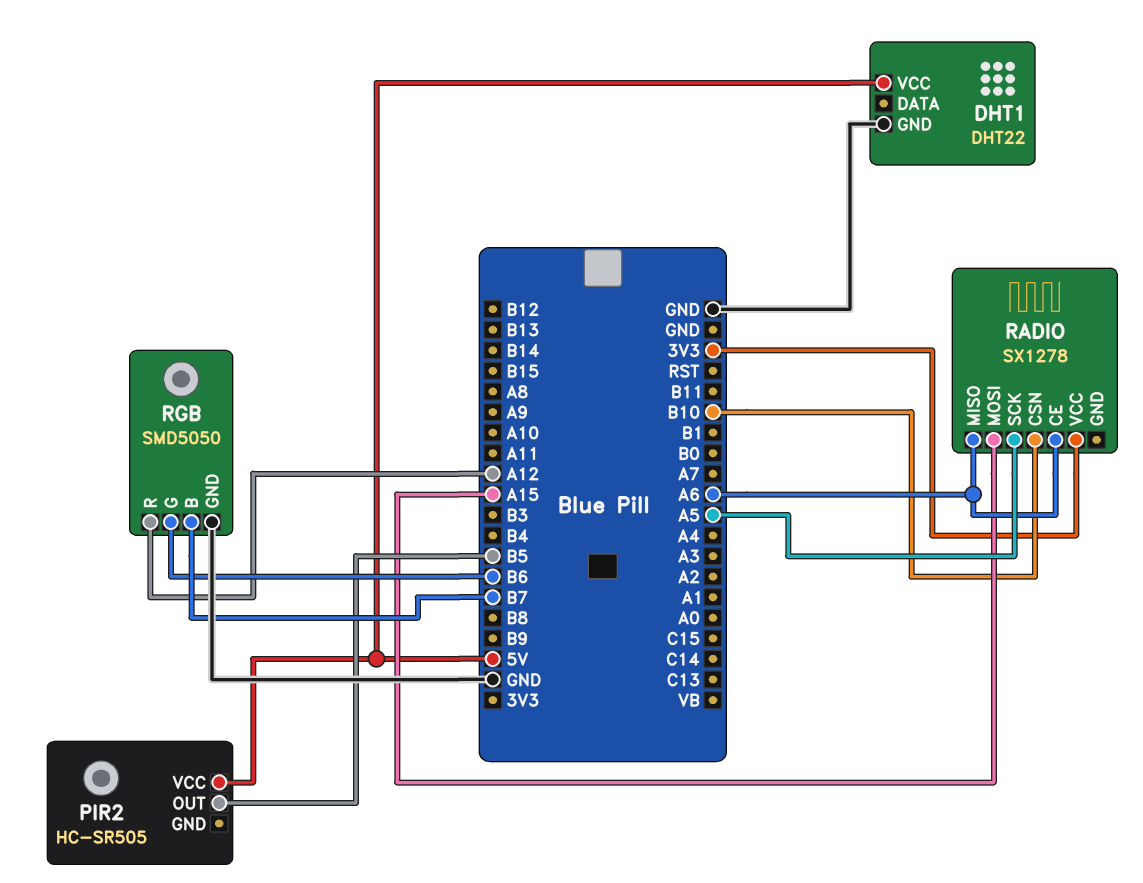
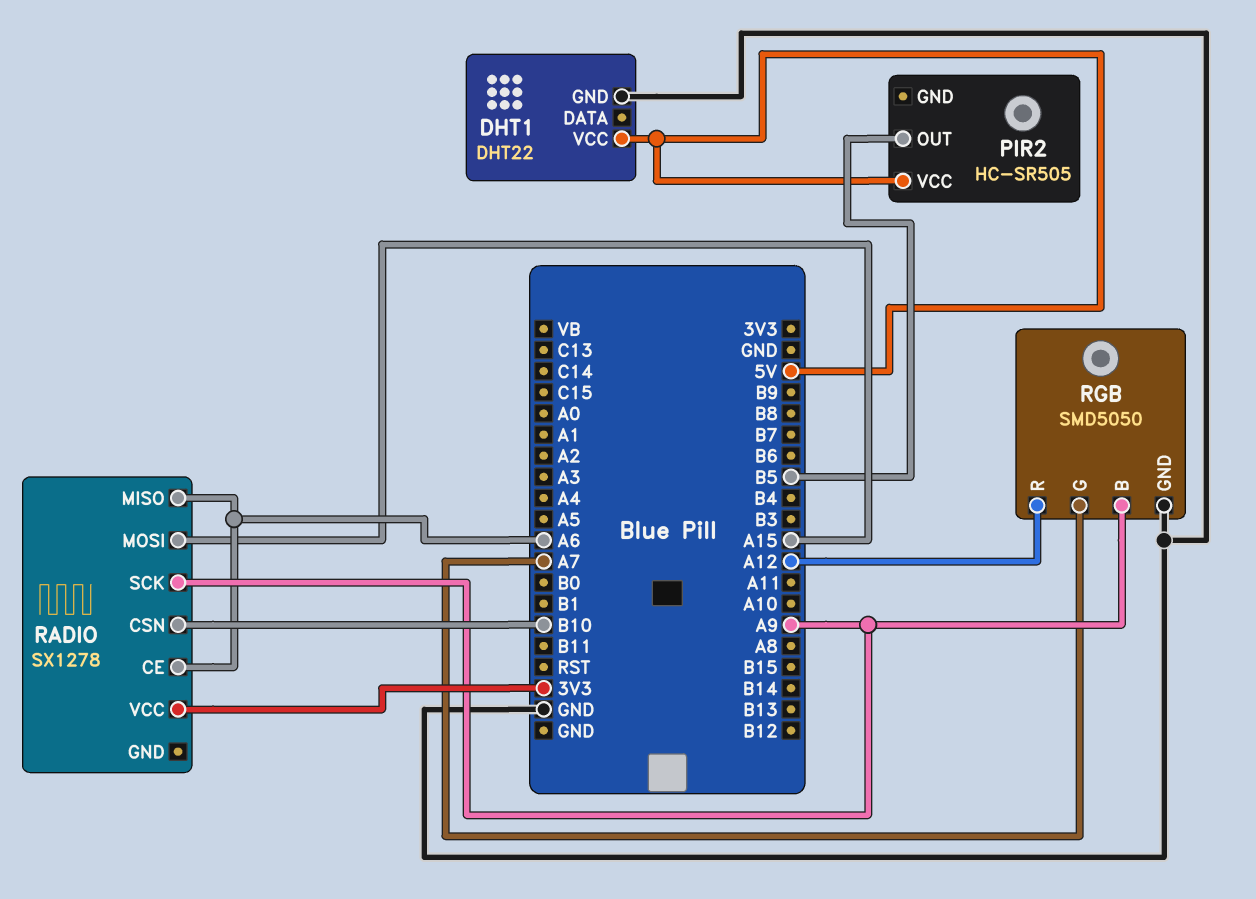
RADIO pin SCK: A5 -> A9
RGB pin B: B7 -> A9
RGB pin G: B6 -> A7

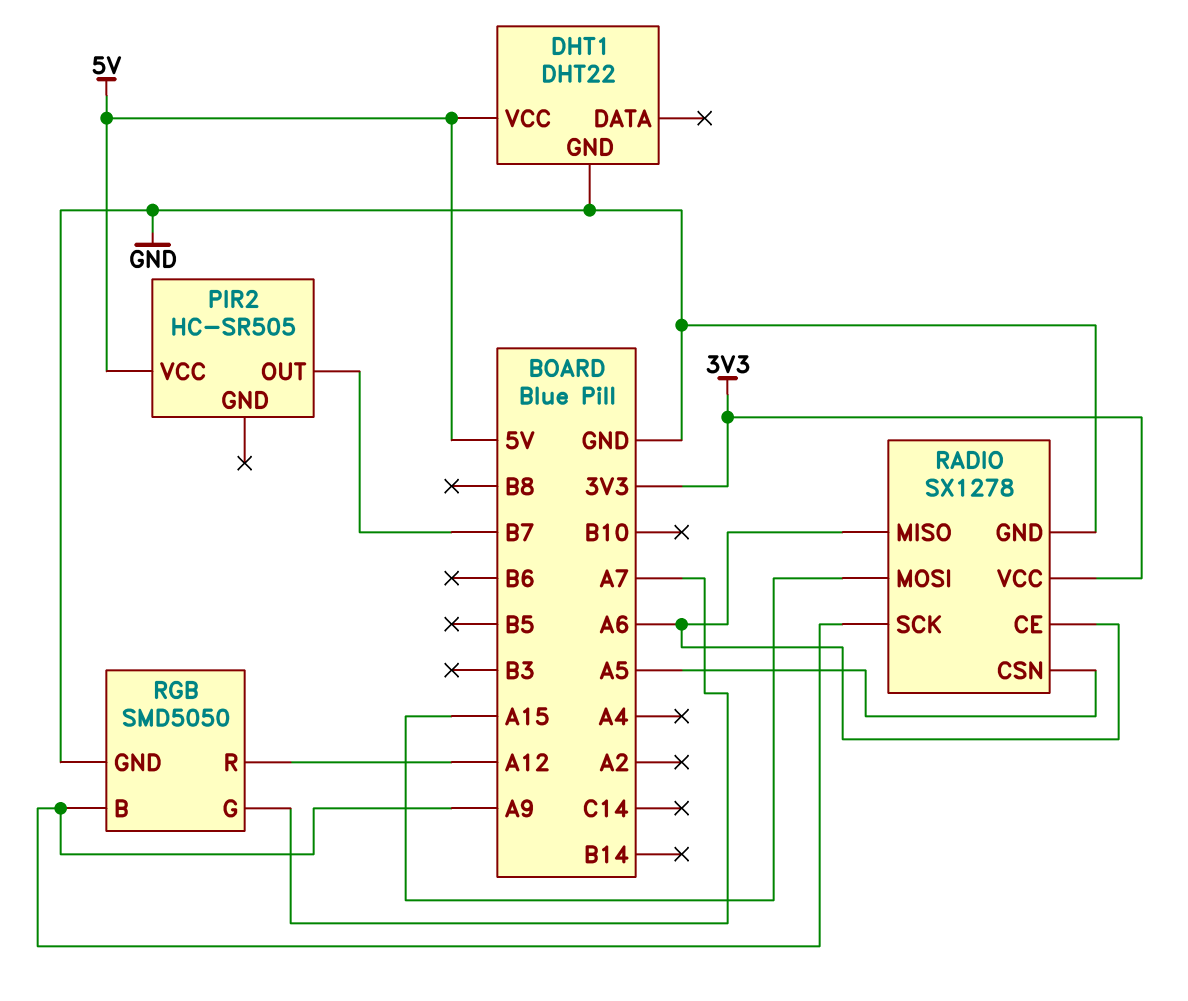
PIR2 pin OUT: B5 -> B7
RADIO pin CSN: B10 -> A5
RADIO pin GND: none -> GND

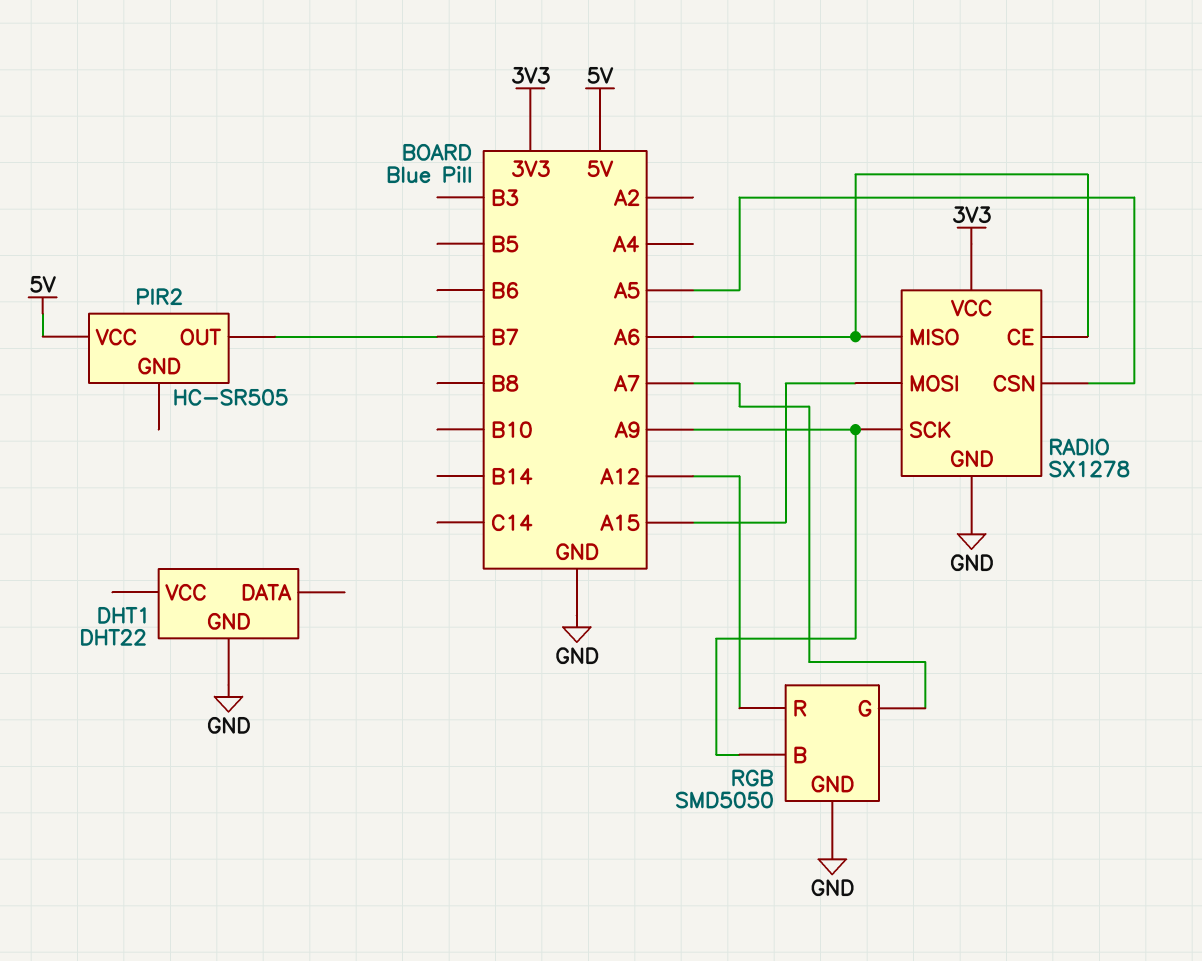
DHT1 pin VCC: 5V -> none

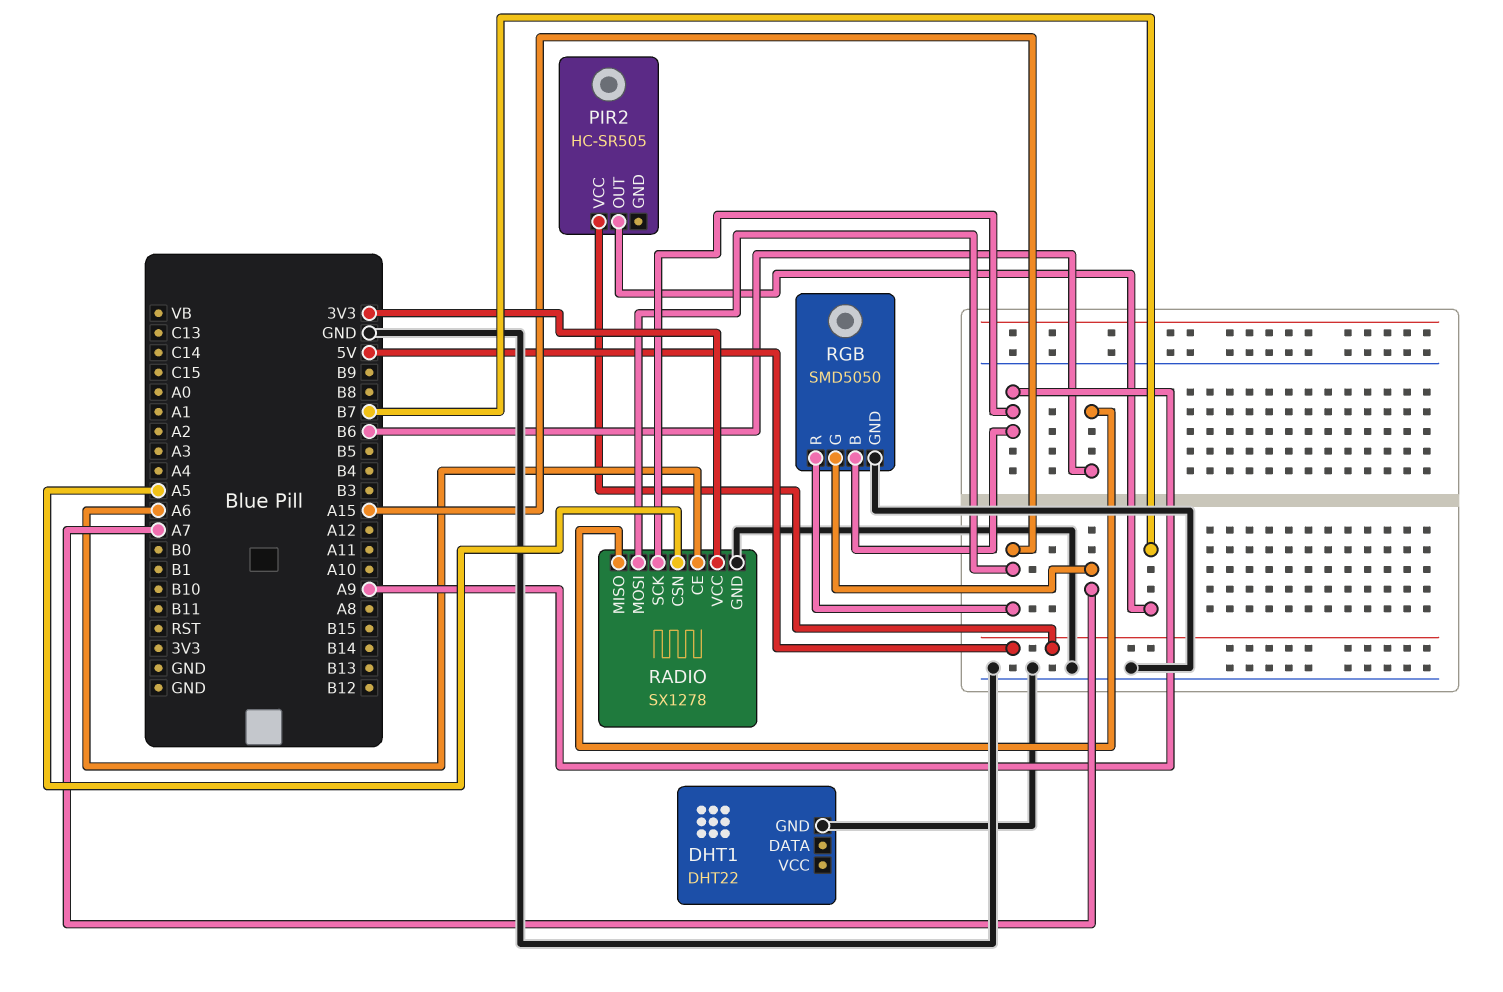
RADIO pin MISO: A6 -> B6
RGB pin R: A12 -> A15

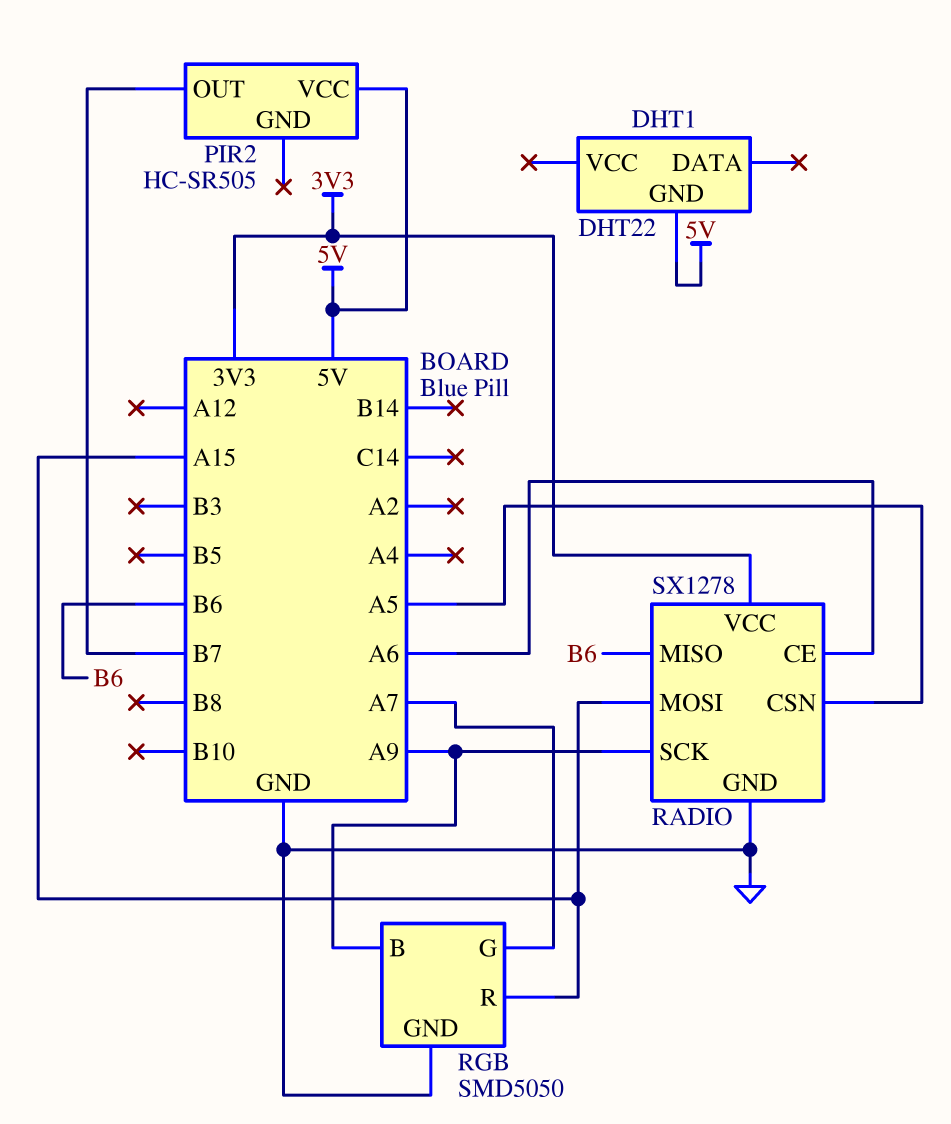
DHT1 pin GND: GND -> 5V

